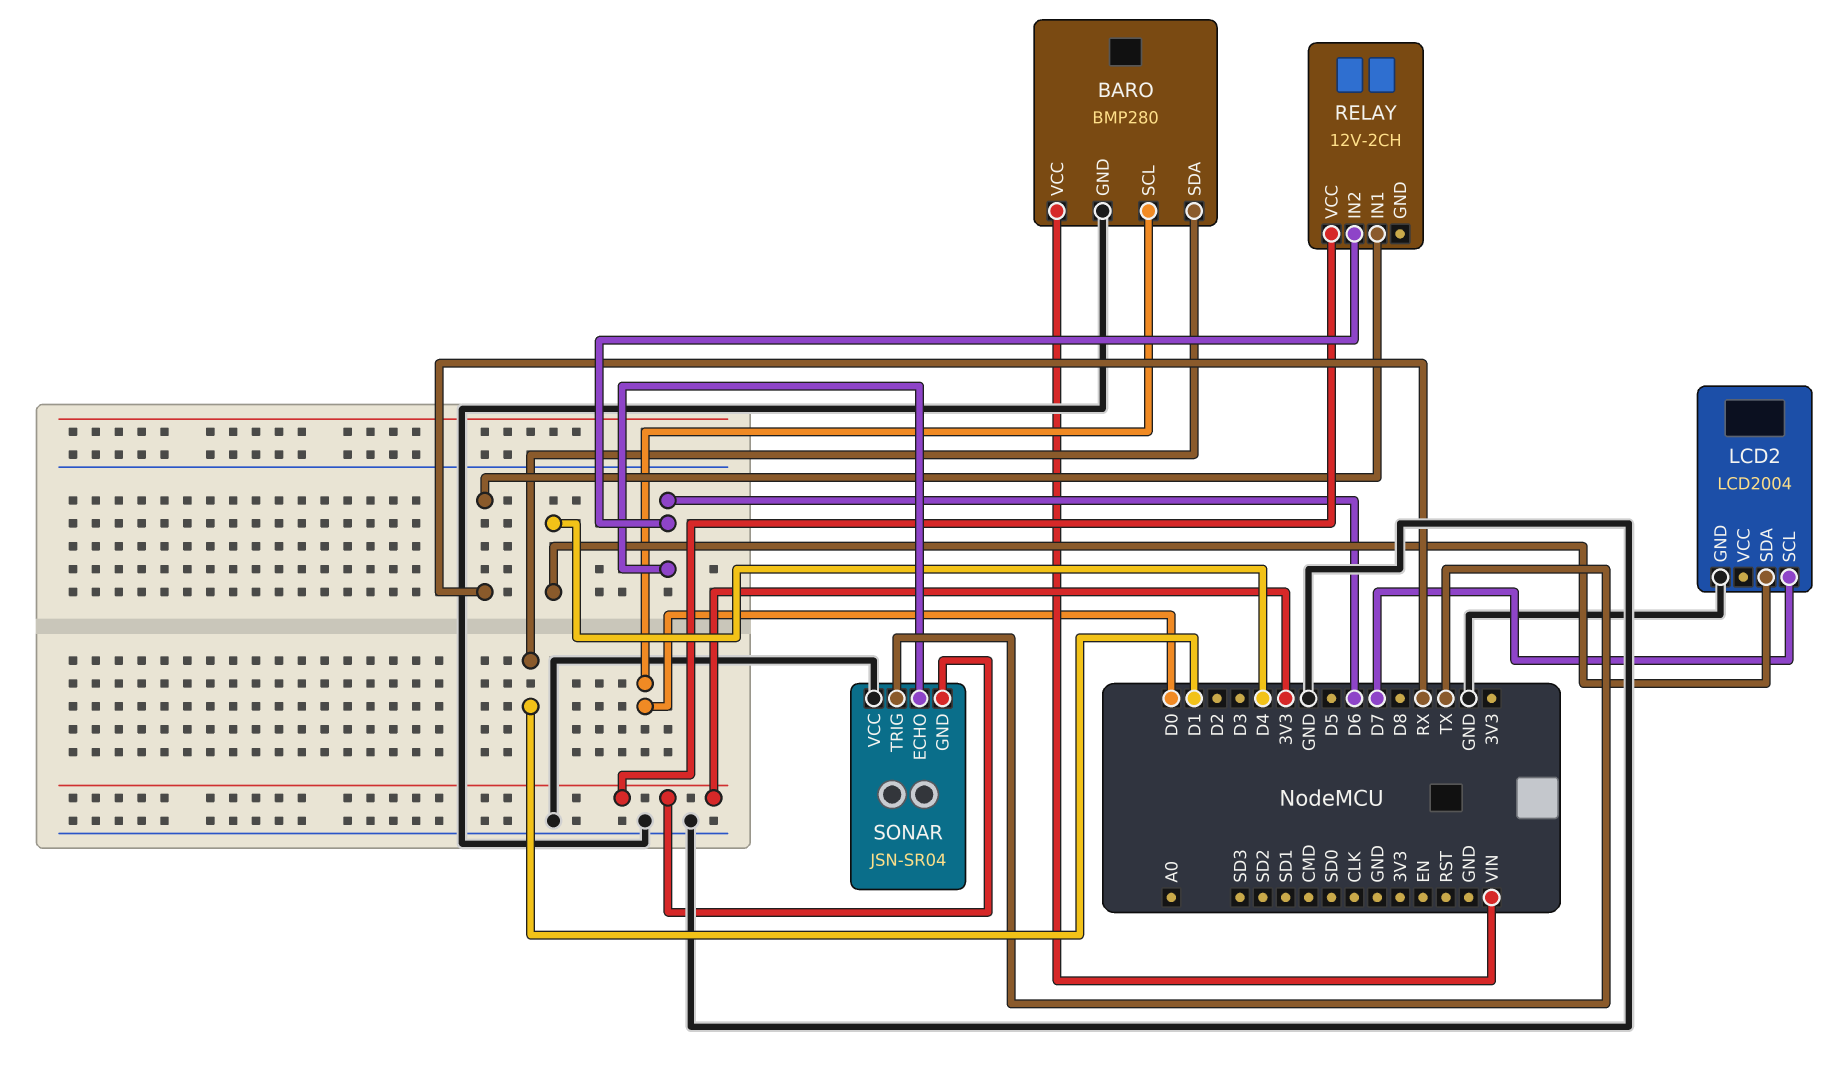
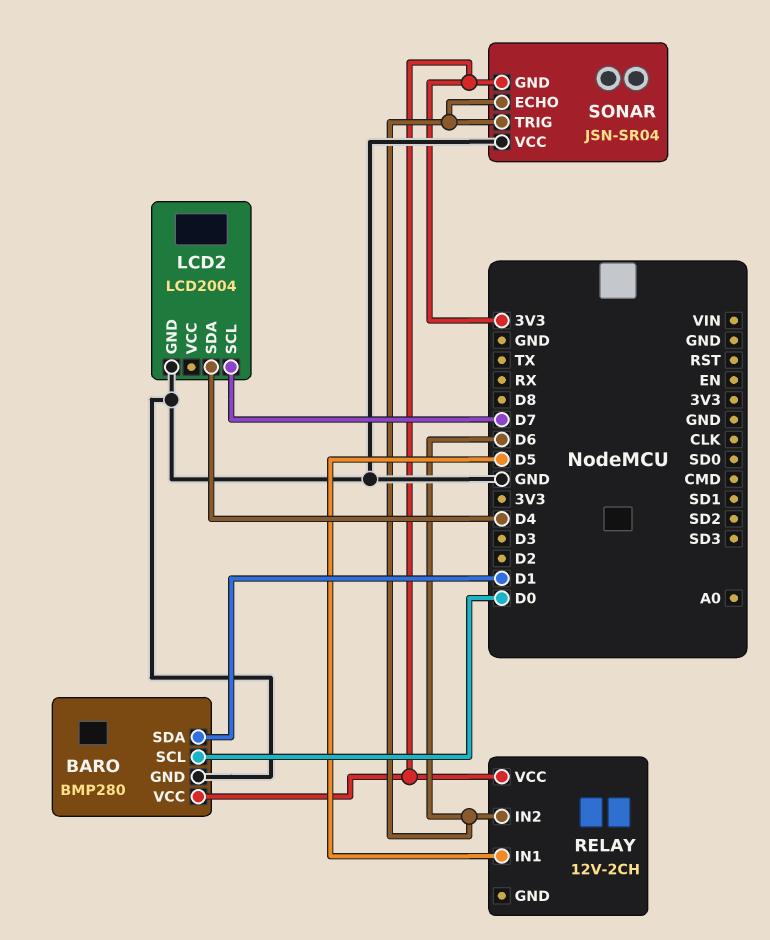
BARO pin VCC: VIN -> 3V3
RELAY pin IN1: RX -> D5
SONAR pin TRIG: TX -> D6

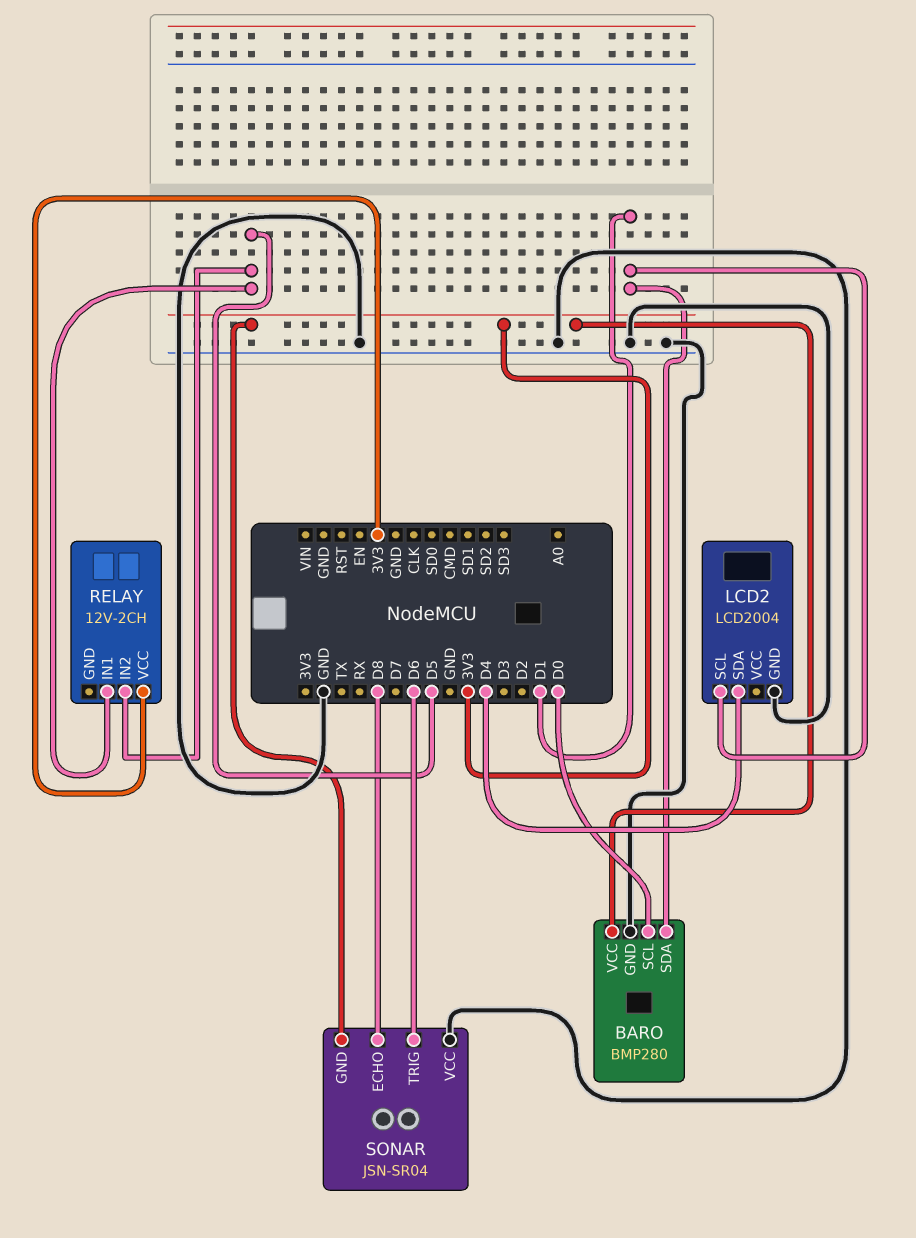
LCD2 pin SCL: D7 -> D1
RELAY pin IN2: D6 -> D5
SONAR pin ECHO: D6 -> D8

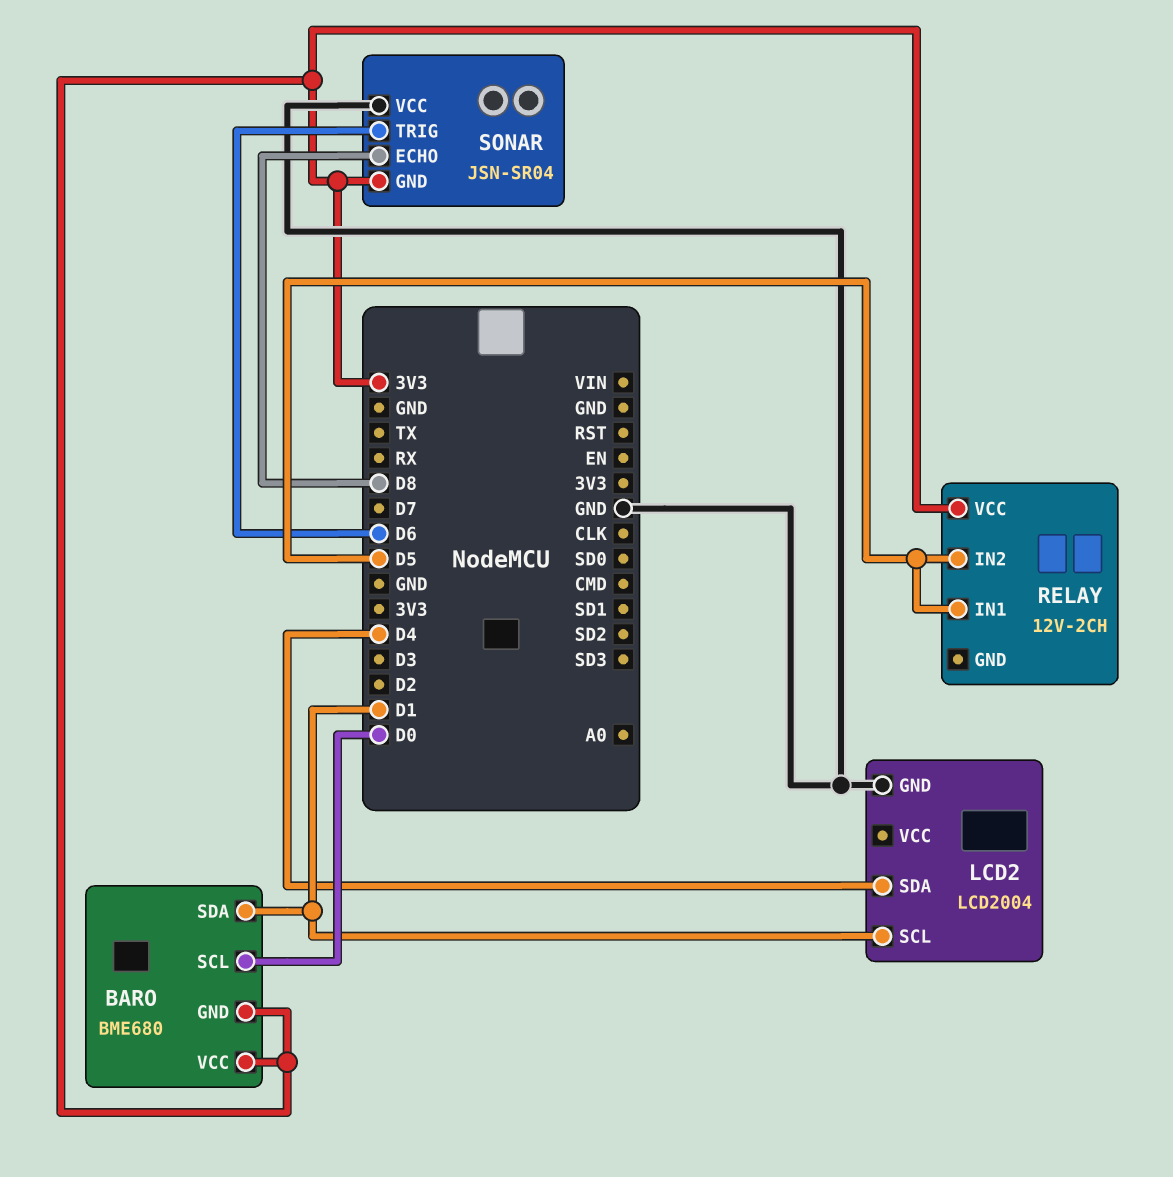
BARO: BMP280 -> BME680
BARO pin GND: GND -> 3V3

